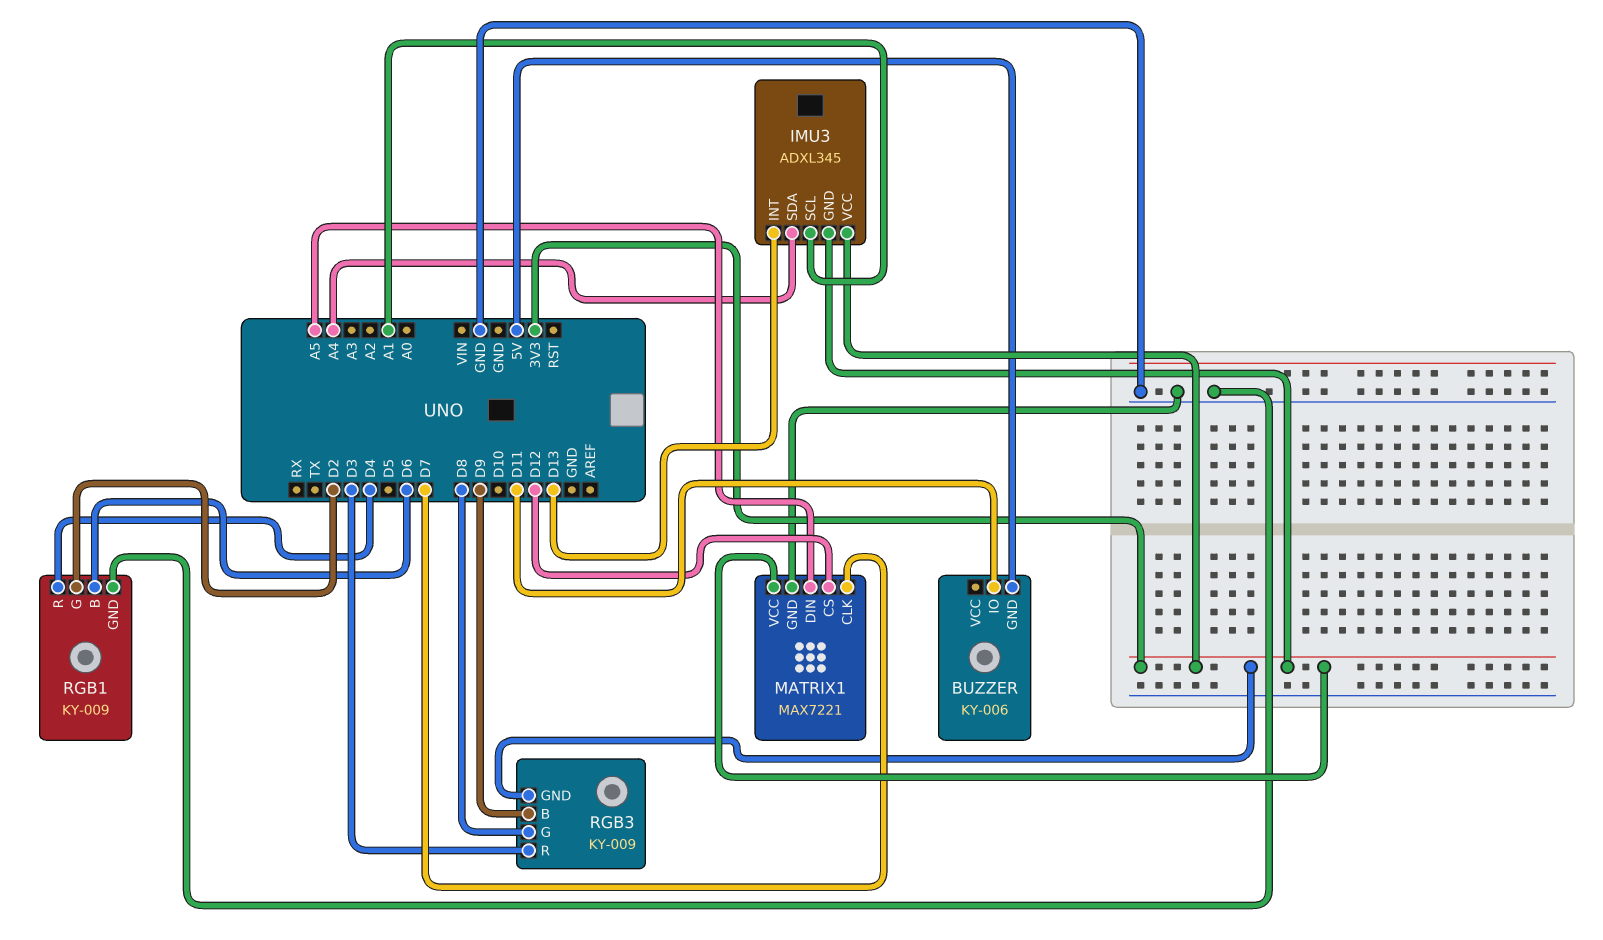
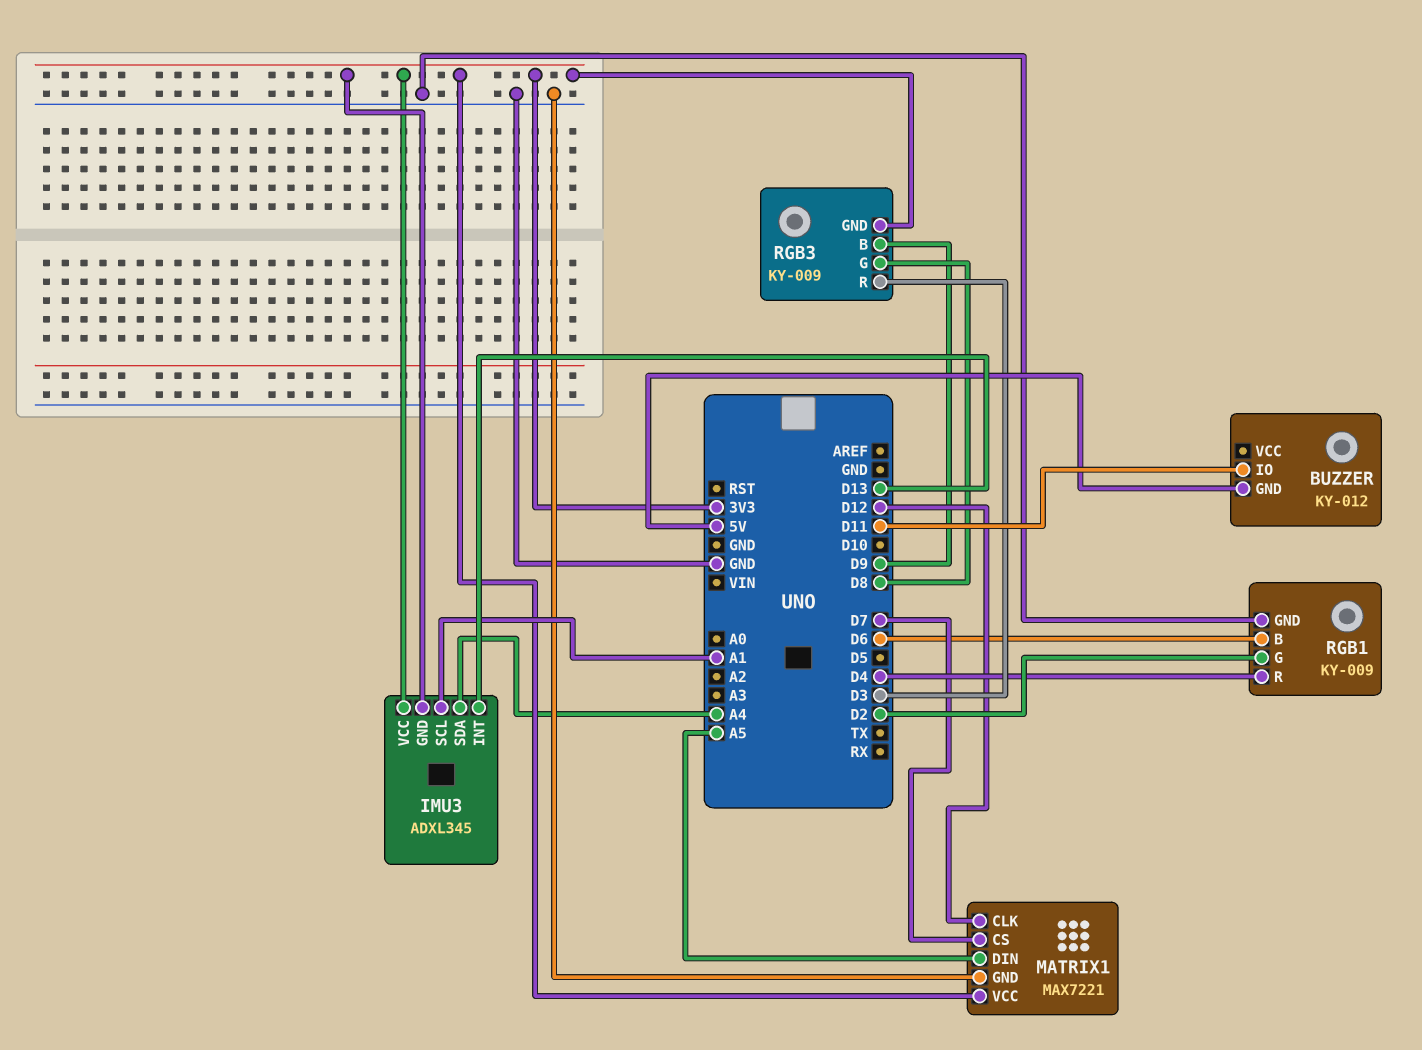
BUZZER: KY-006 -> KY-012
MATRIX1 pin CLK: D7 -> D12
MATRIX1 pin CS: D12 -> D7

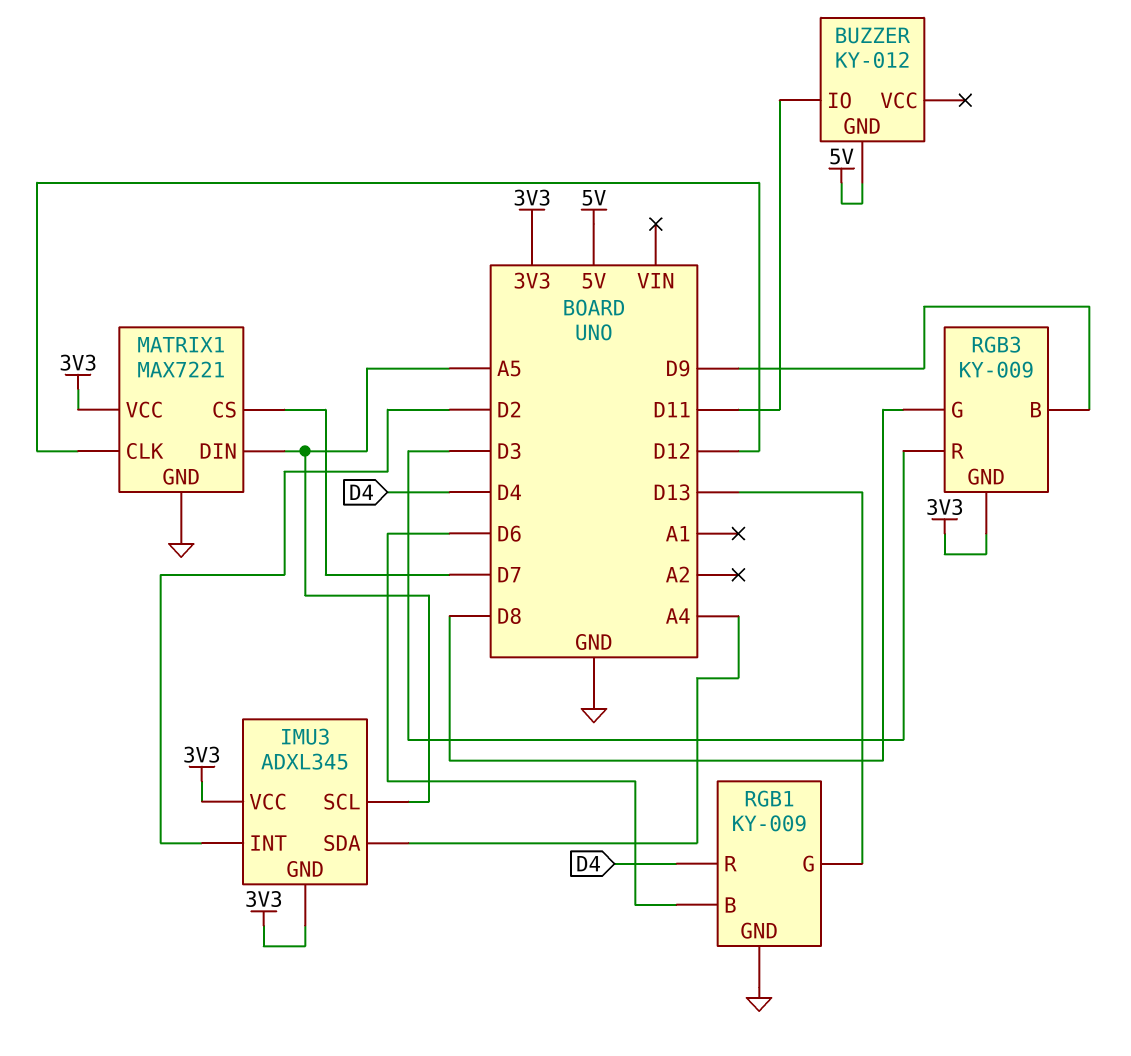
IMU3 pin INT: D13 -> D2
IMU3 pin SCL: A1 -> A5
RGB1 pin G: D2 -> D13

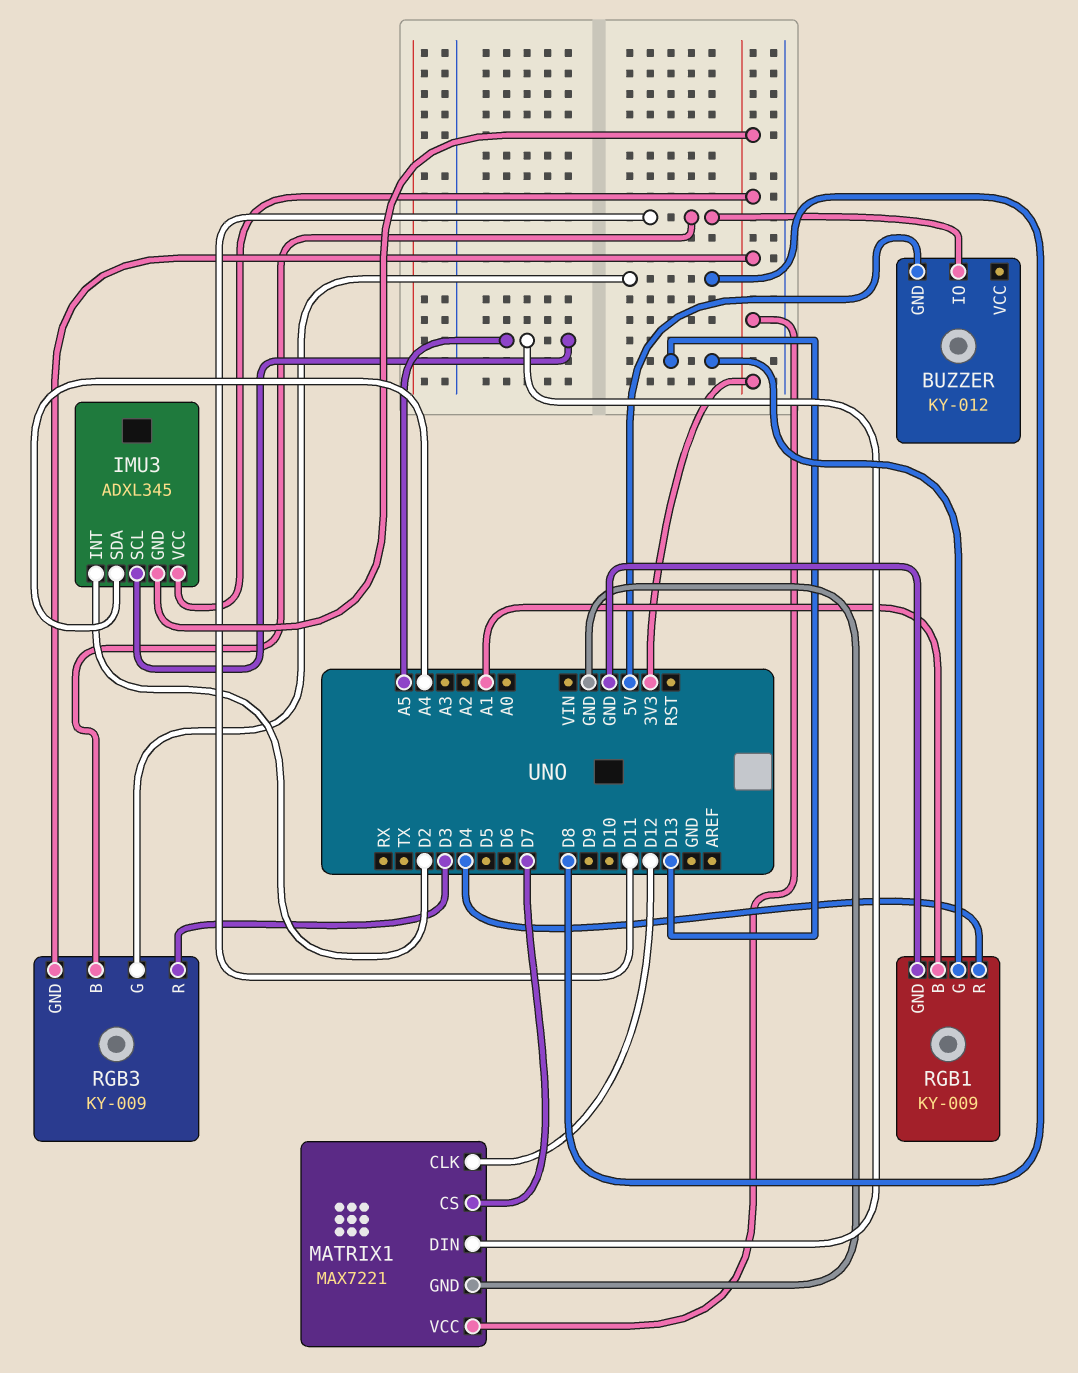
RGB1 pin B: D6 -> A1
RGB3 pin B: D9 -> D11

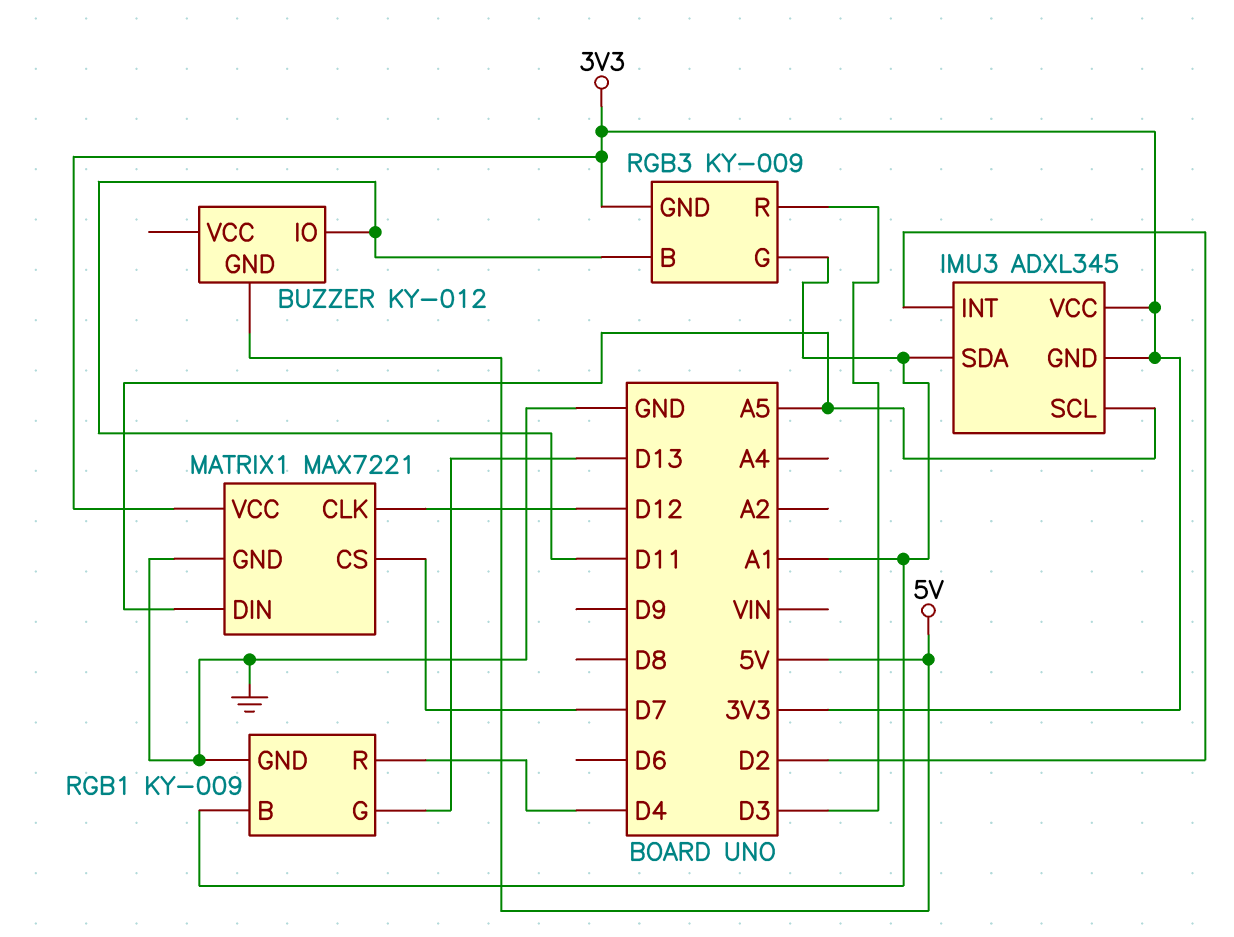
IMU3 pin SDA: A4 -> A1
RGB3 pin G: D8 -> A1

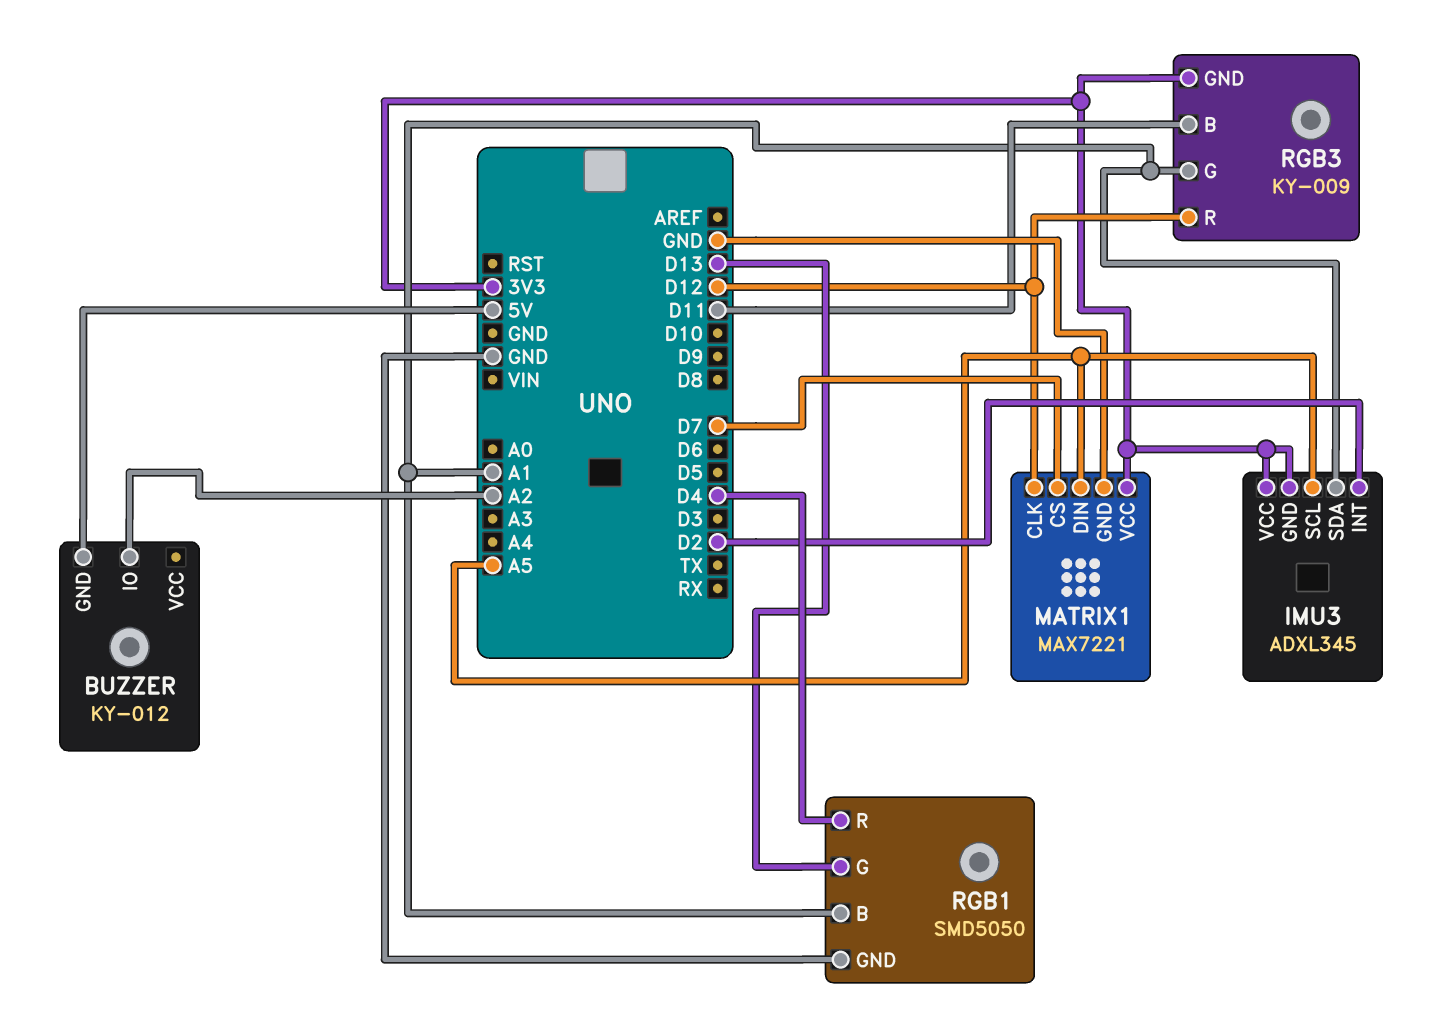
BUZZER pin IO: D11 -> A2
RGB1: KY-009 -> SMD5050
RGB3 pin R: D3 -> D12

